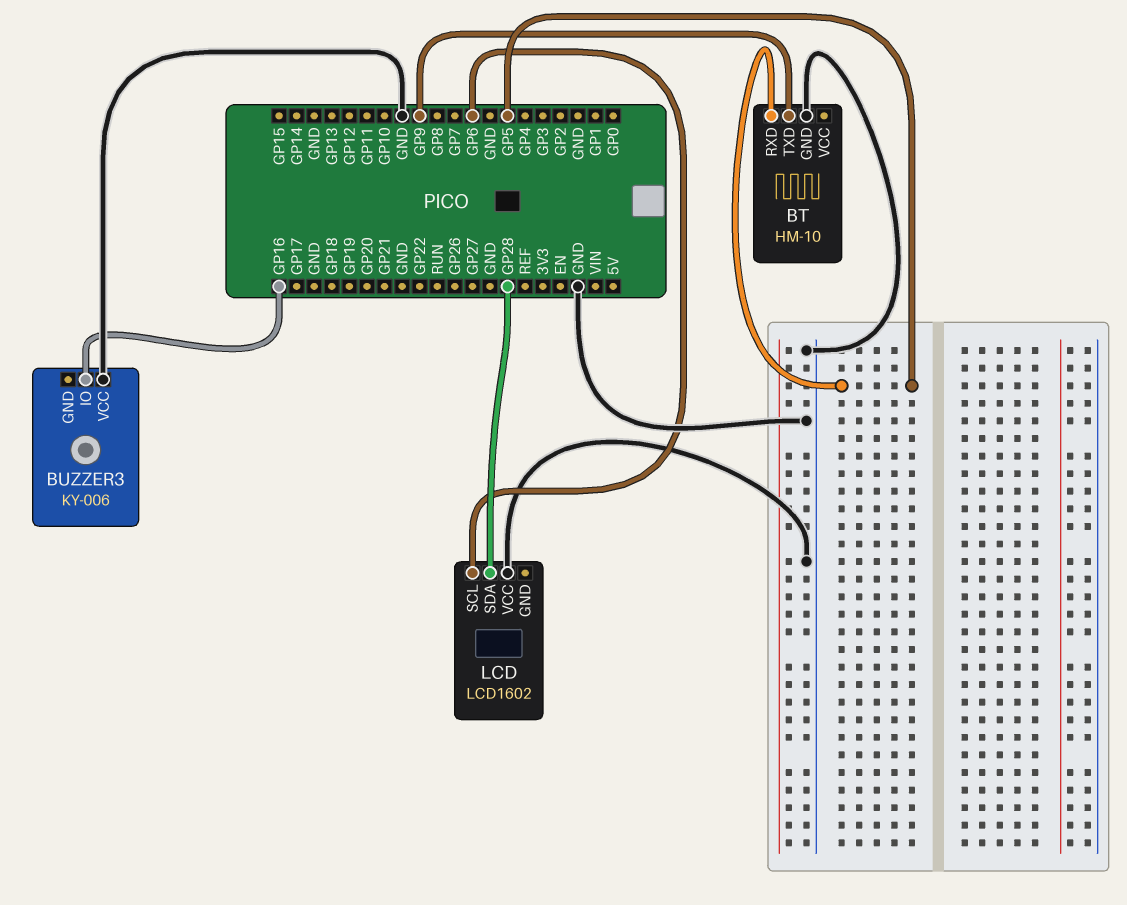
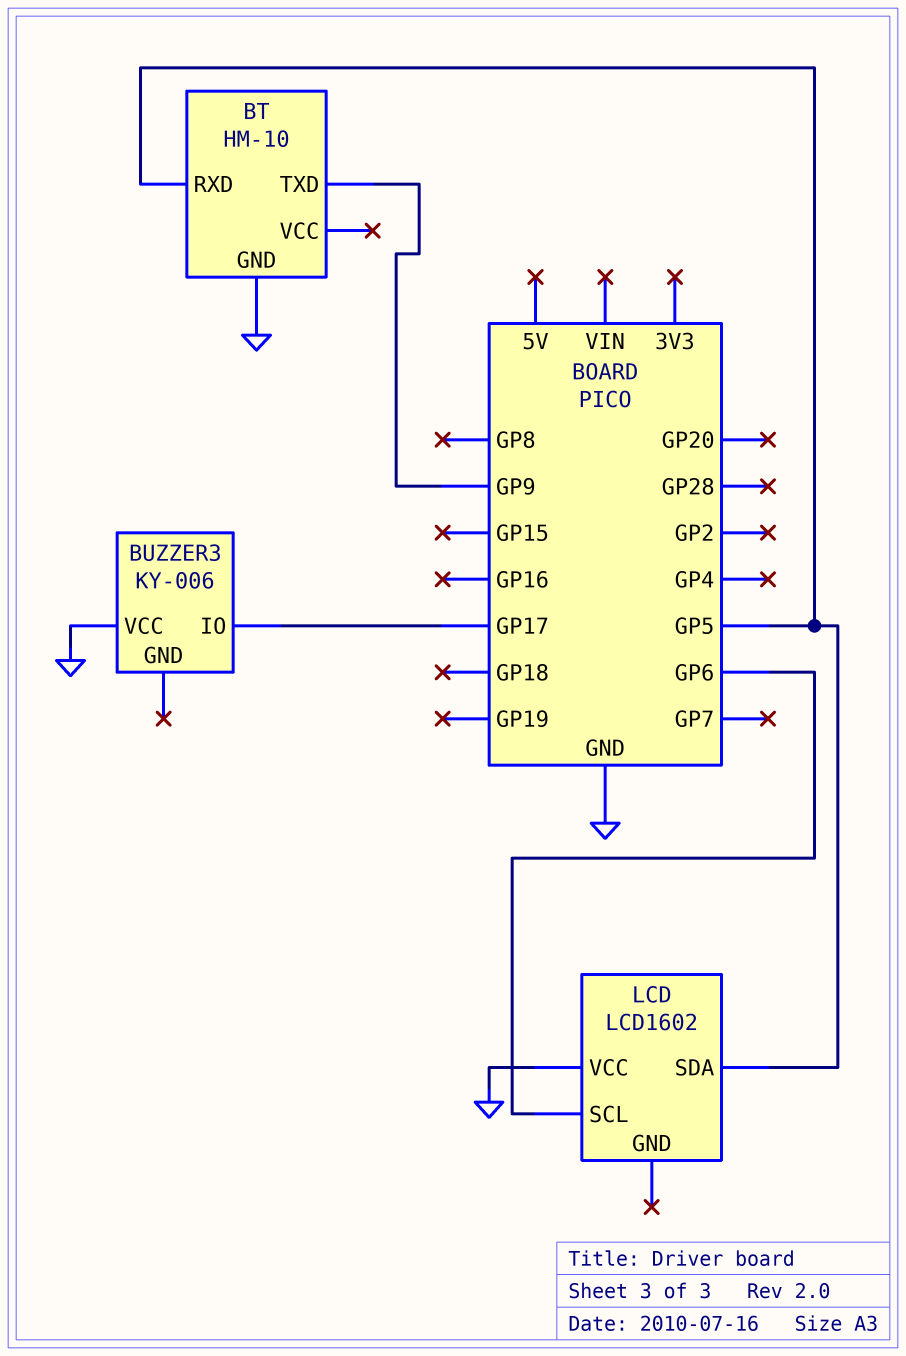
BUZZER3 pin IO: GP16 -> GP17
LCD pin SDA: GP28 -> GP5

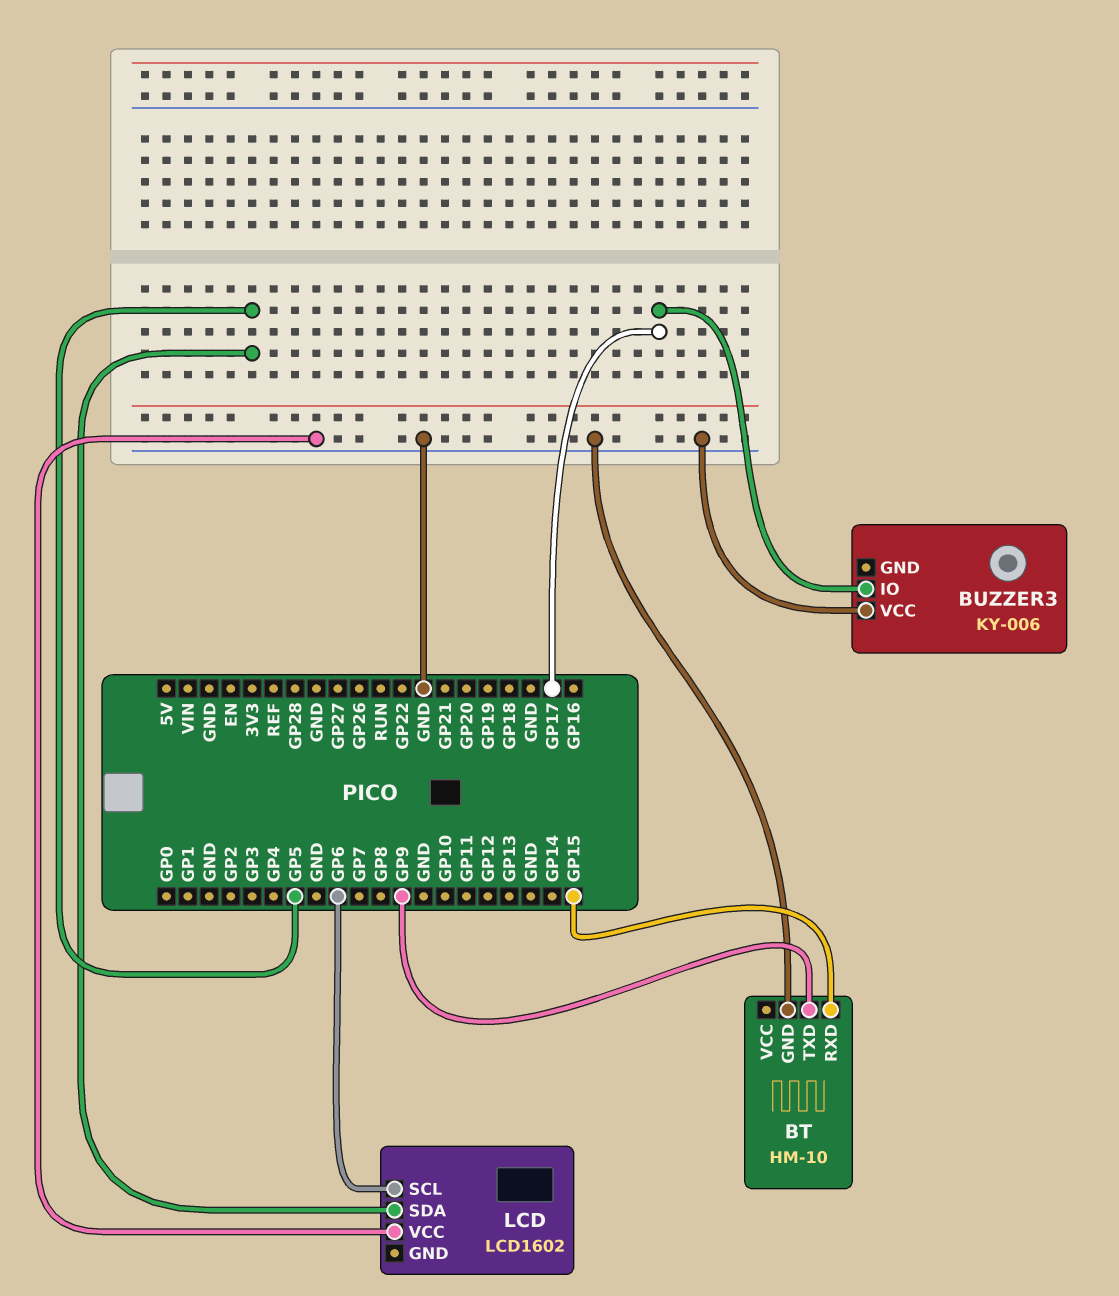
BT pin RXD: GP5 -> GP15

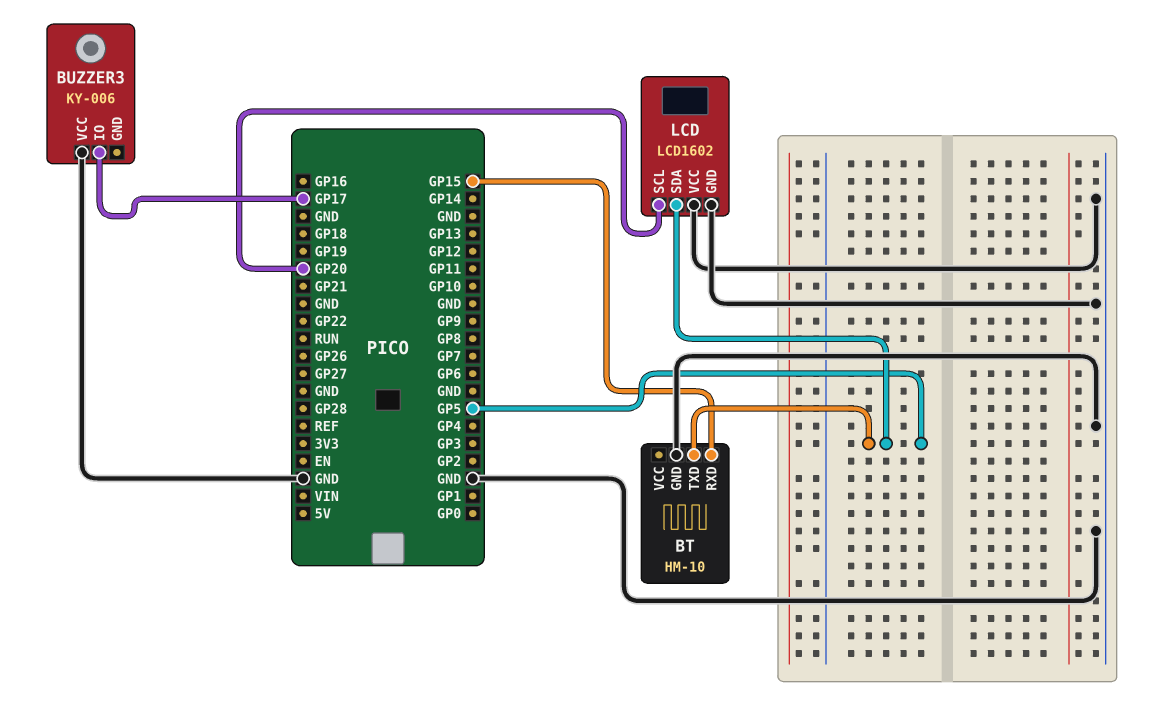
BT pin TXD: GP9 -> GP5
LCD pin GND: none -> GND
LCD pin SCL: GP6 -> GP20

